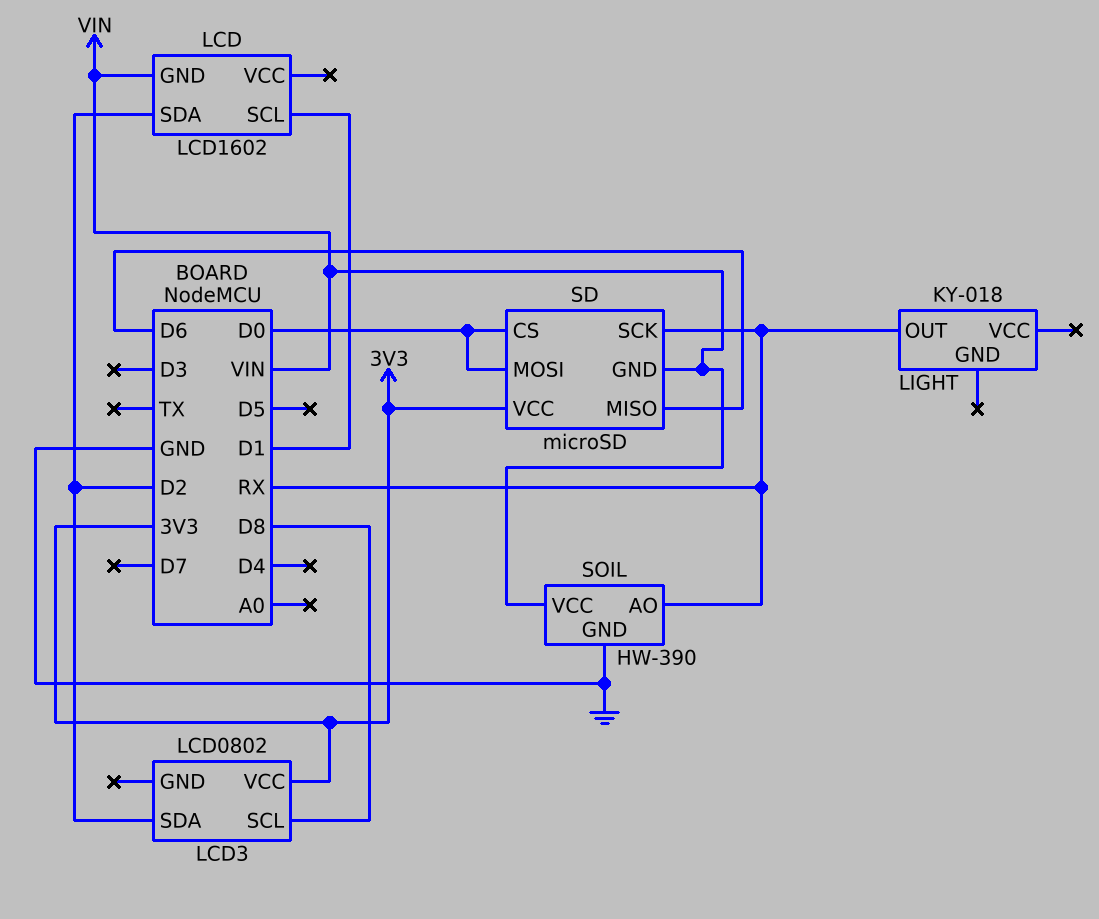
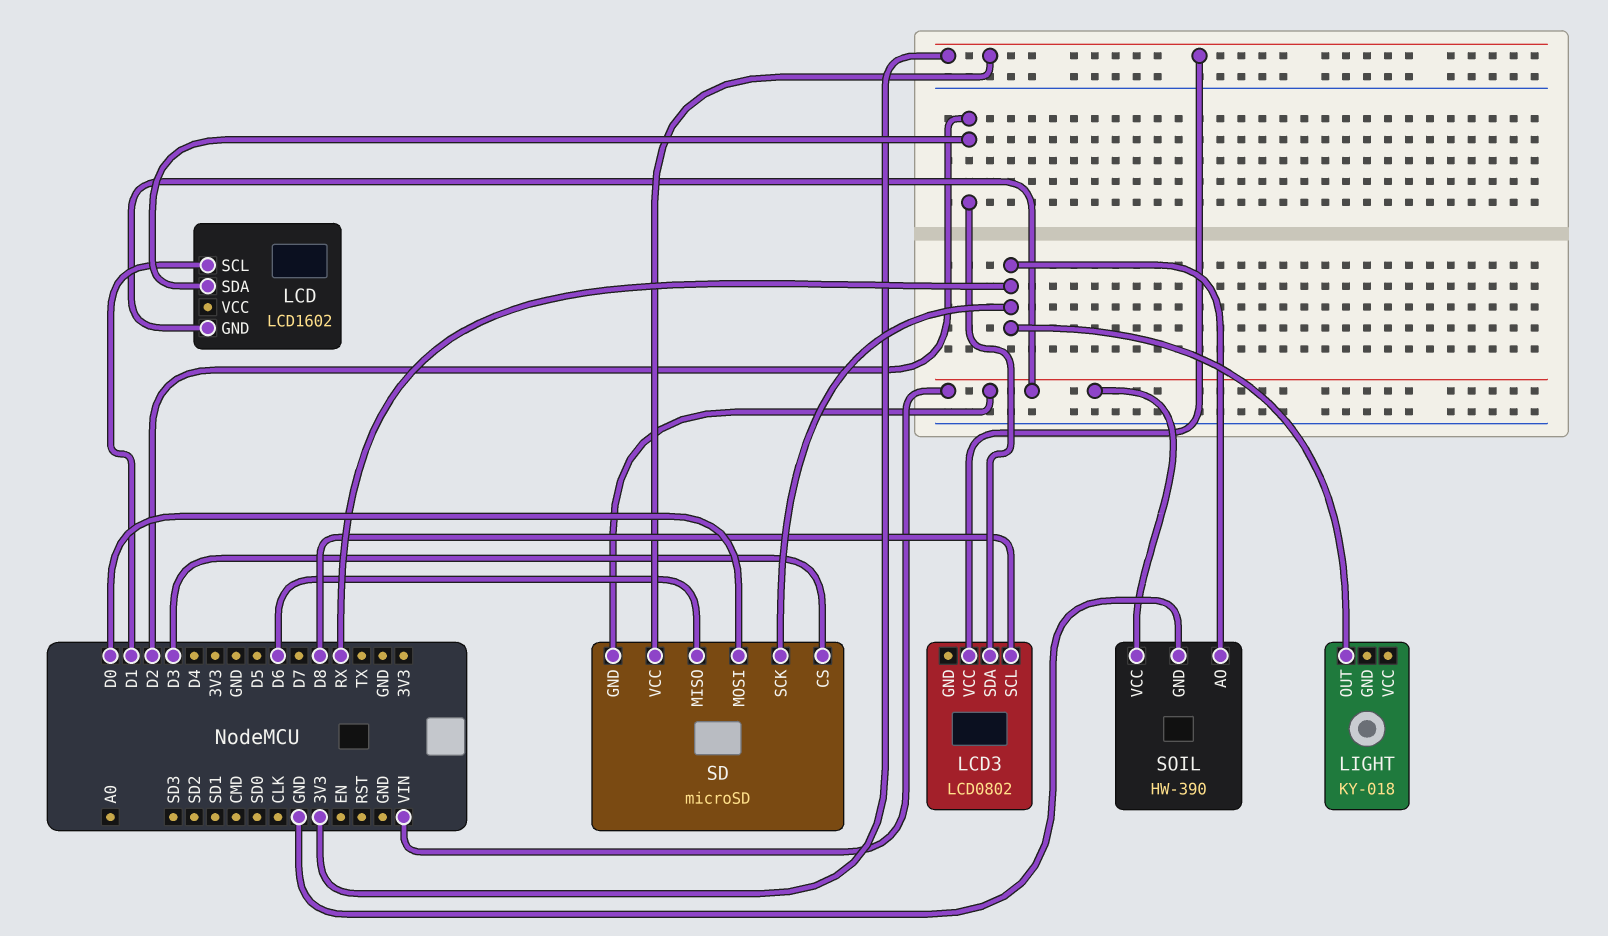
SD pin CS: D0 -> D3

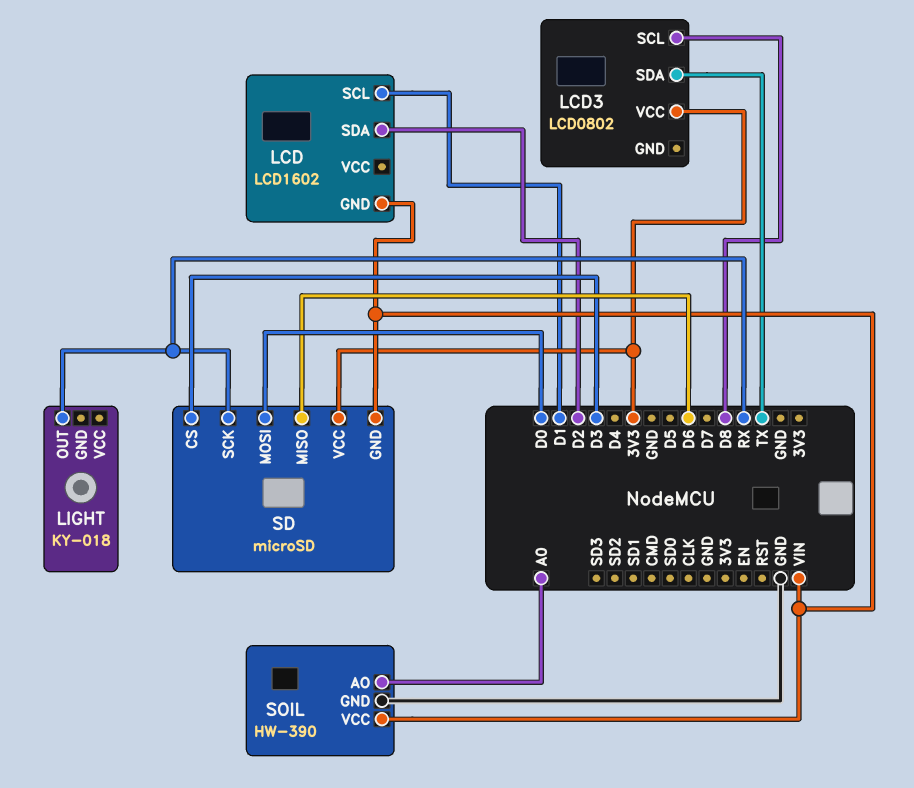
LCD3 pin SDA: D2 -> TX
SOIL pin AO: RX -> A0

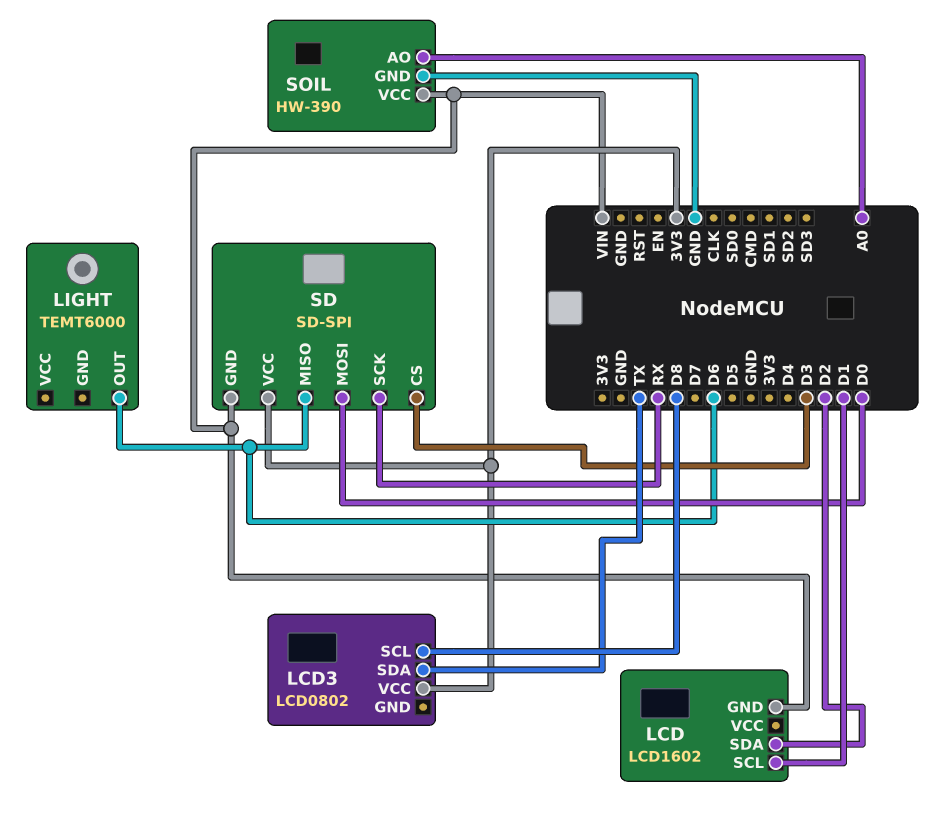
LIGHT: KY-018 -> TEMT6000
LIGHT pin OUT: RX -> D6
SD: microSD -> SD-SPI

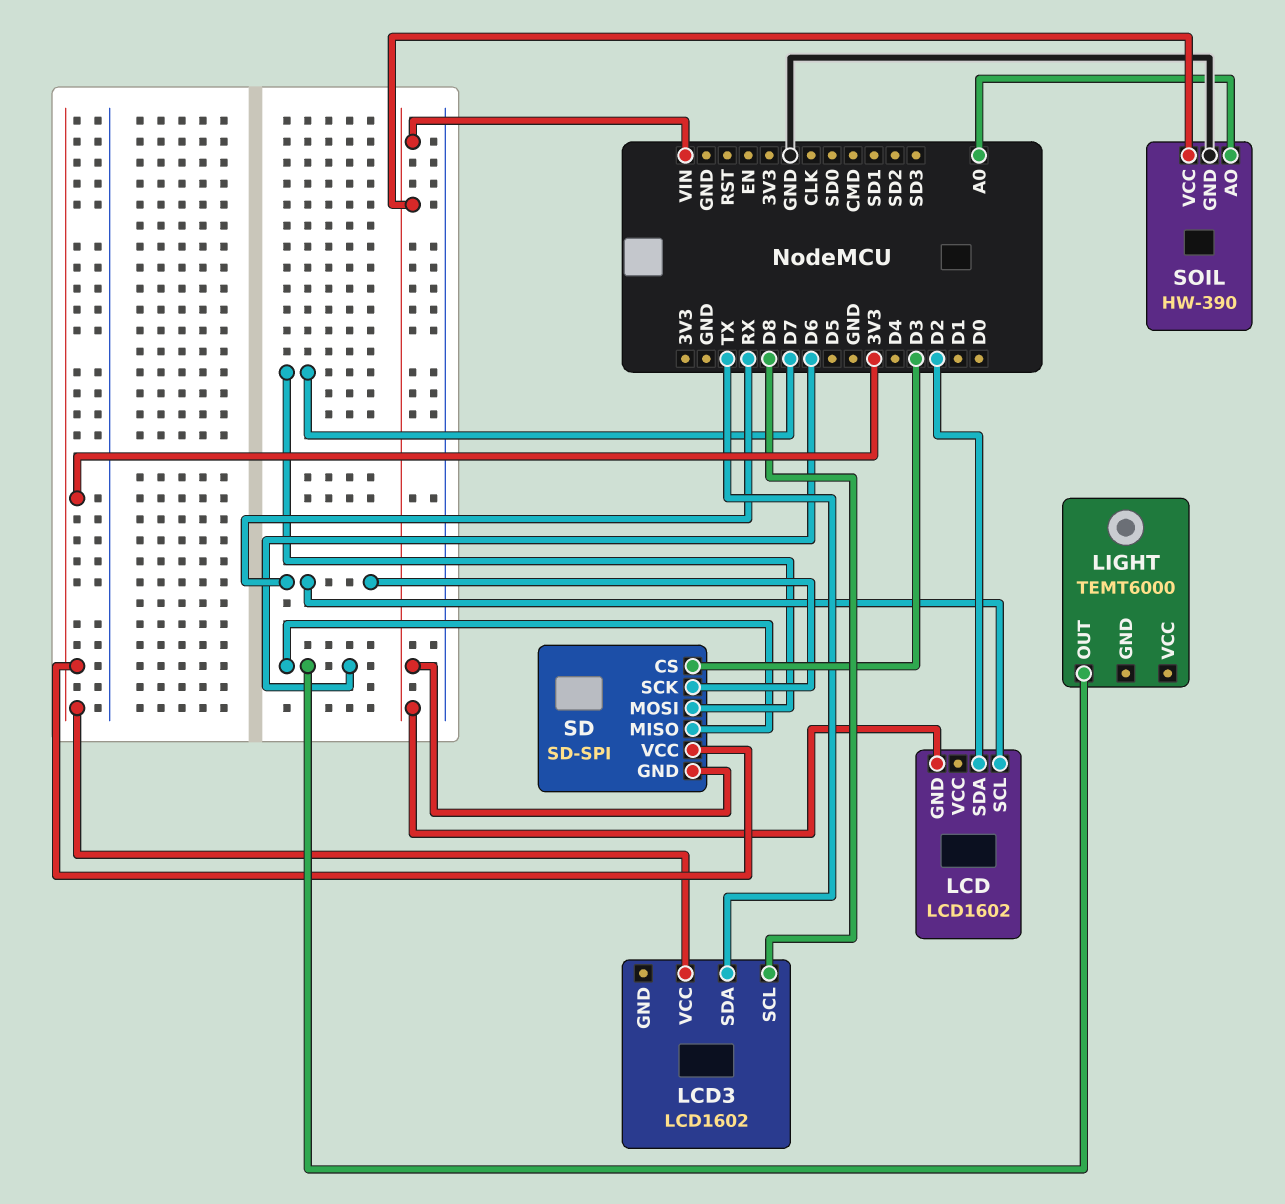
LCD pin SCL: D1 -> RX
LCD3: LCD0802 -> LCD1602
SD pin MOSI: D0 -> D7

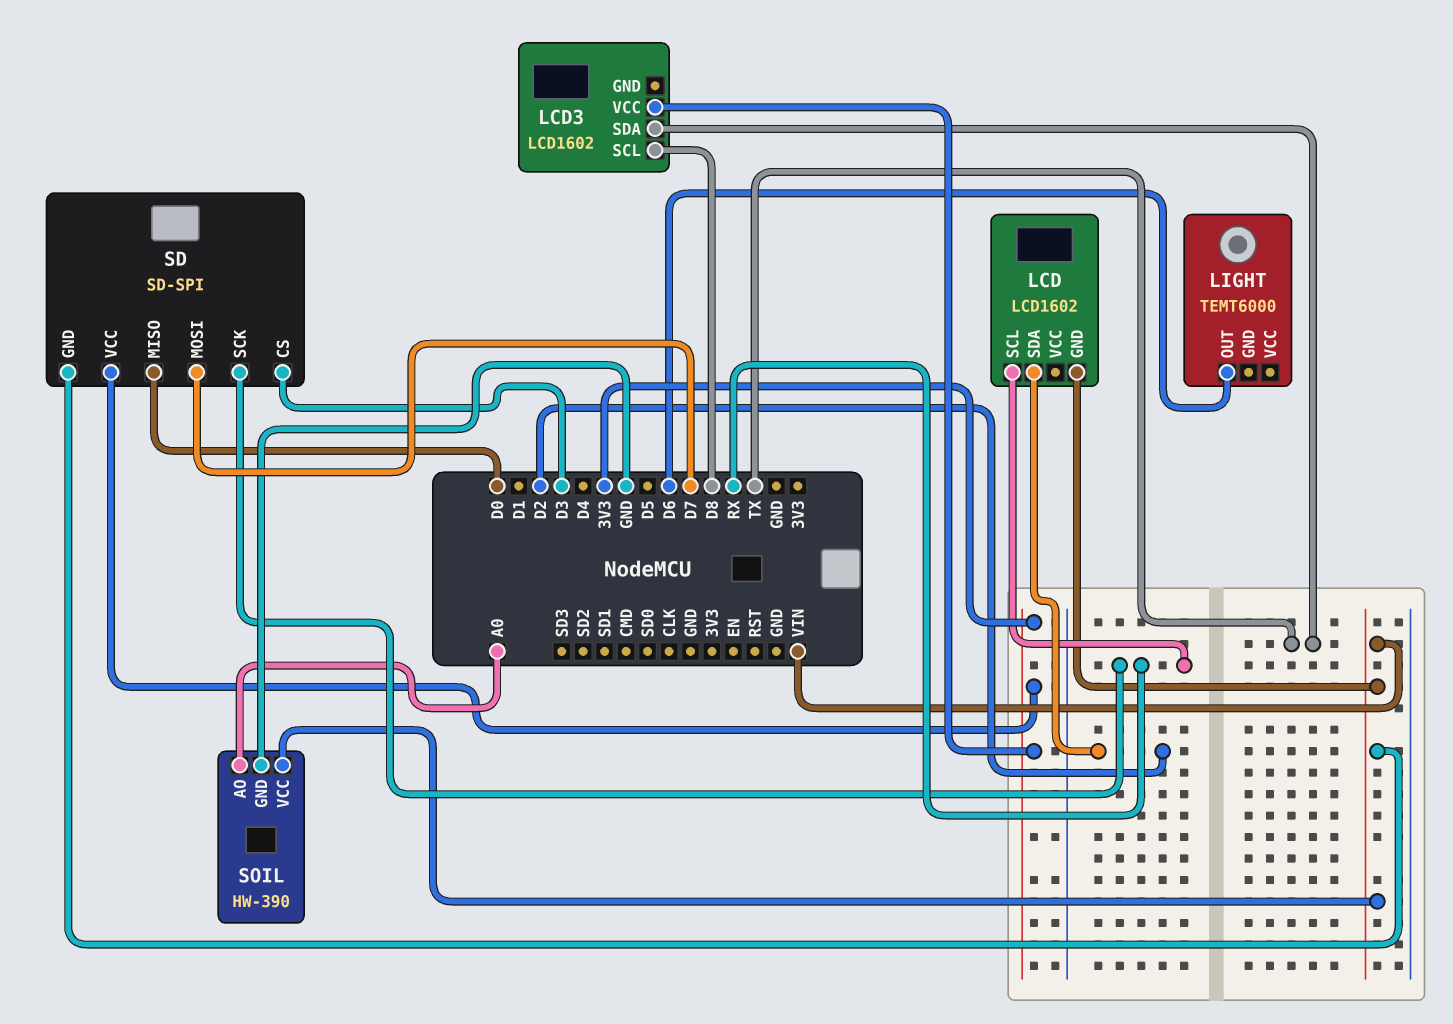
SD pin MISO: D6 -> D0

